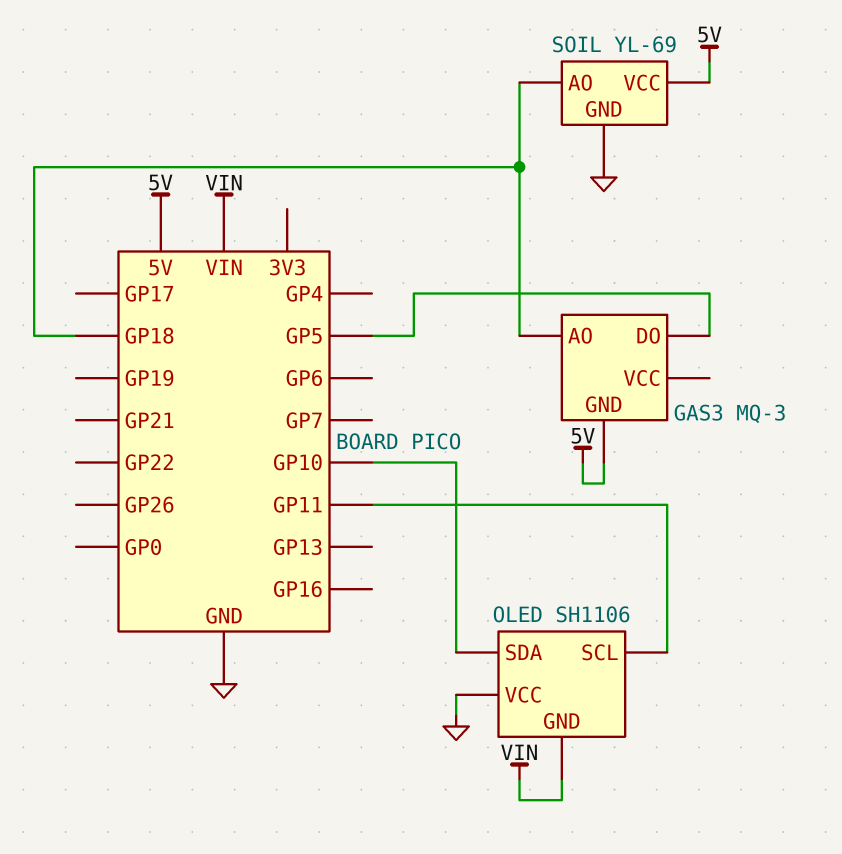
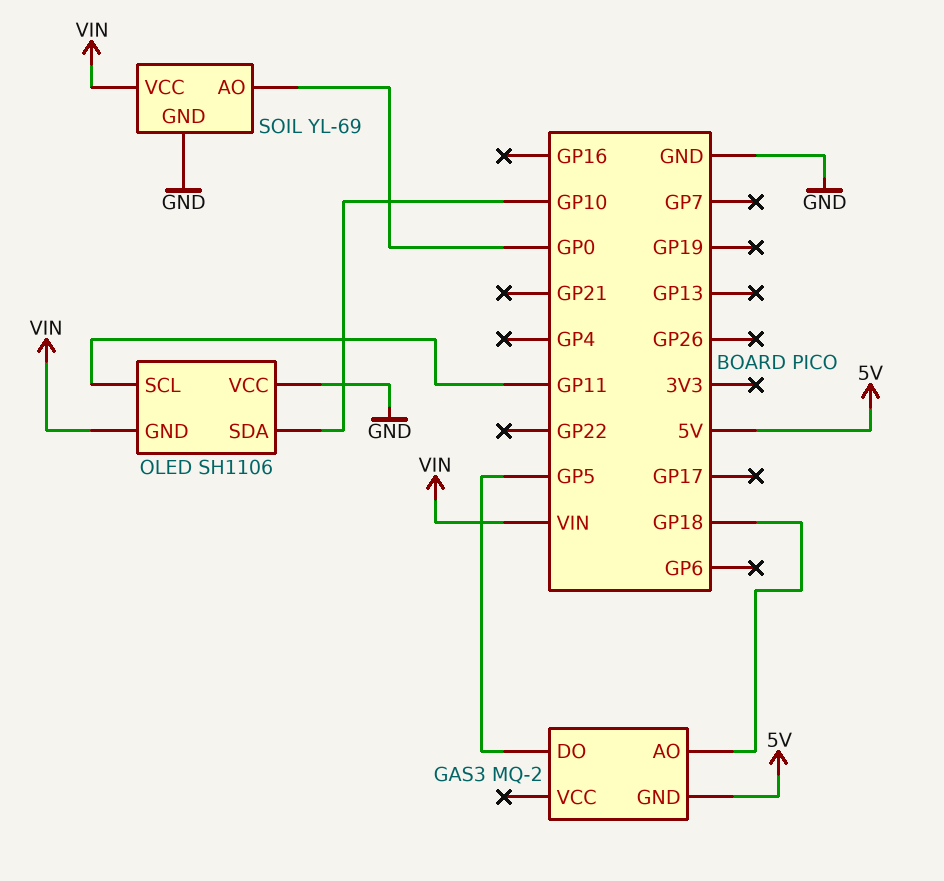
GAS3: MQ-3 -> MQ-2
SOIL pin AO: GP18 -> GP0
SOIL pin VCC: 5V -> VIN

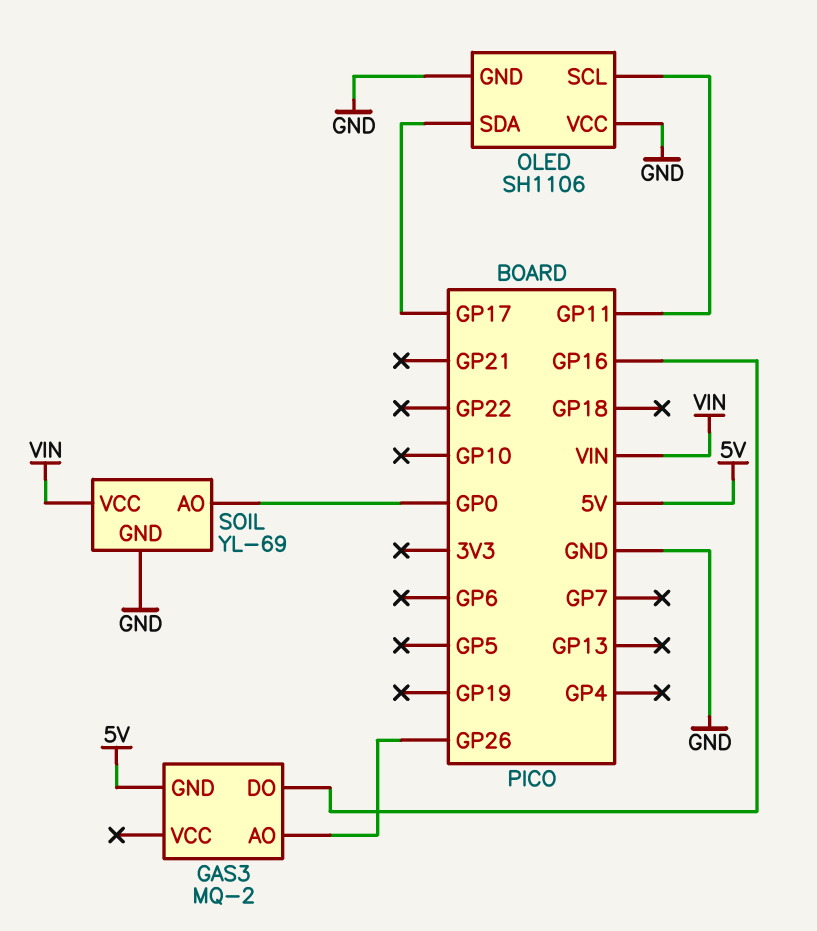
GAS3 pin AO: GP18 -> GP26
GAS3 pin DO: GP5 -> GP16
OLED pin GND: VIN -> GND
OLED pin SDA: GP10 -> GP17

